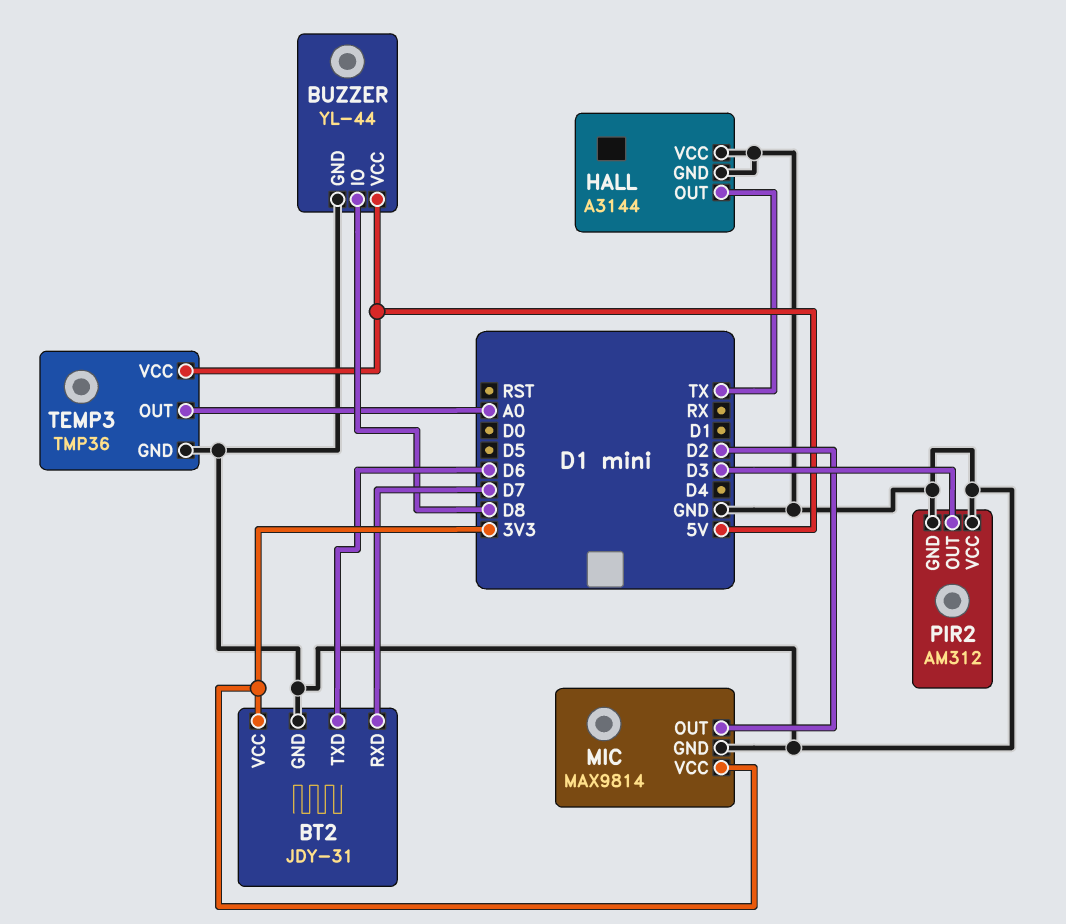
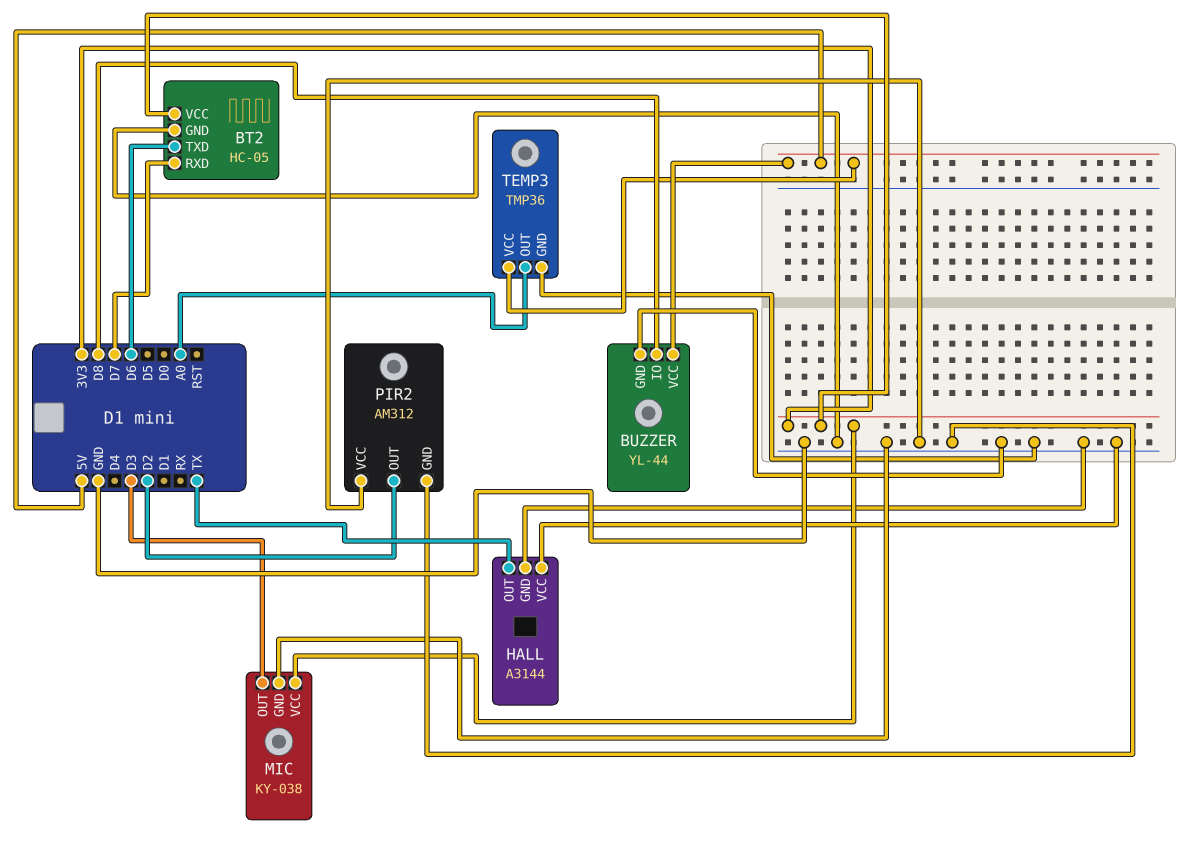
BT2: JDY-31 -> HC-05
MIC: MAX9814 -> KY-038
MIC pin OUT: D2 -> D3
PIR2 pin OUT: D3 -> D2

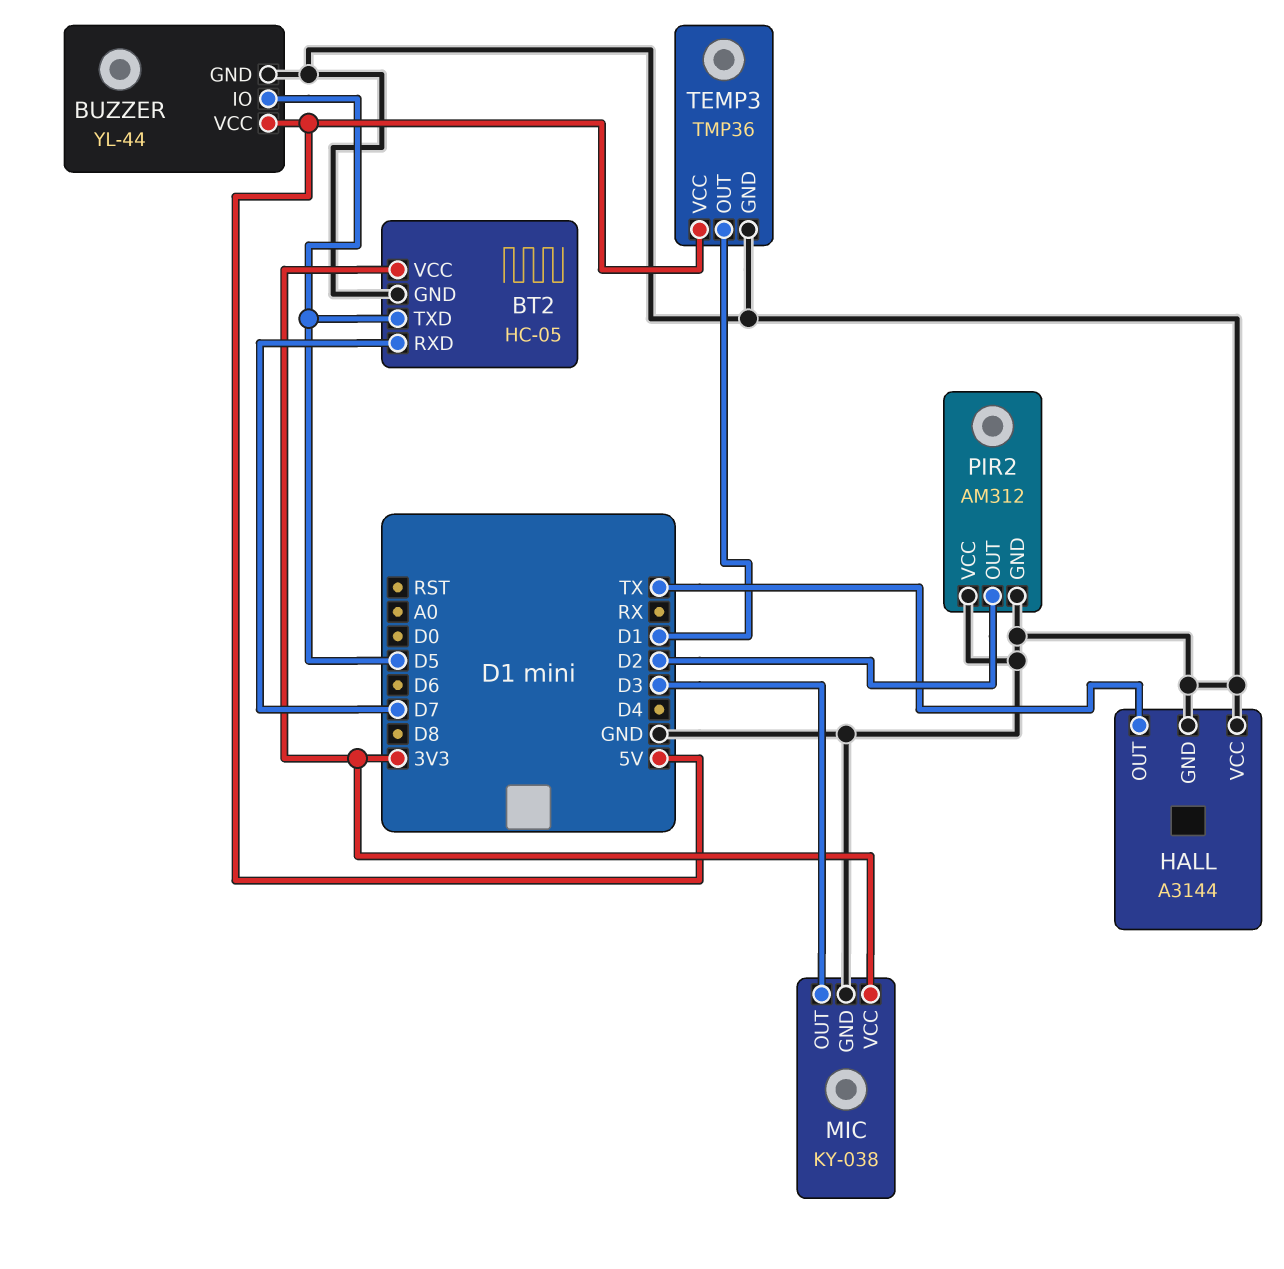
BT2 pin TXD: D6 -> D5
BUZZER pin IO: D8 -> D5
TEMP3 pin OUT: A0 -> D1

